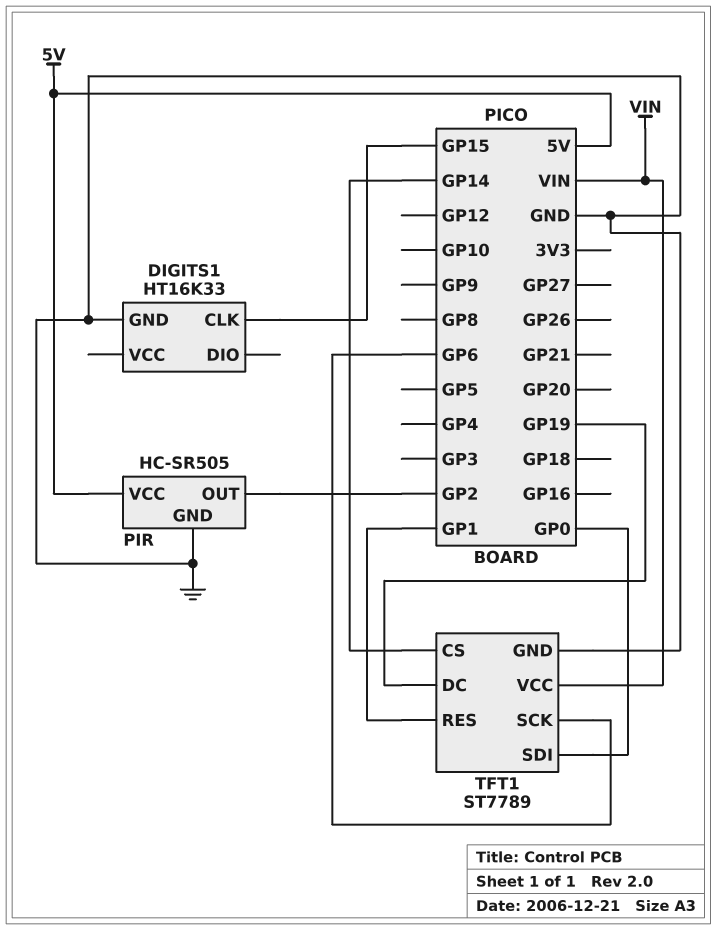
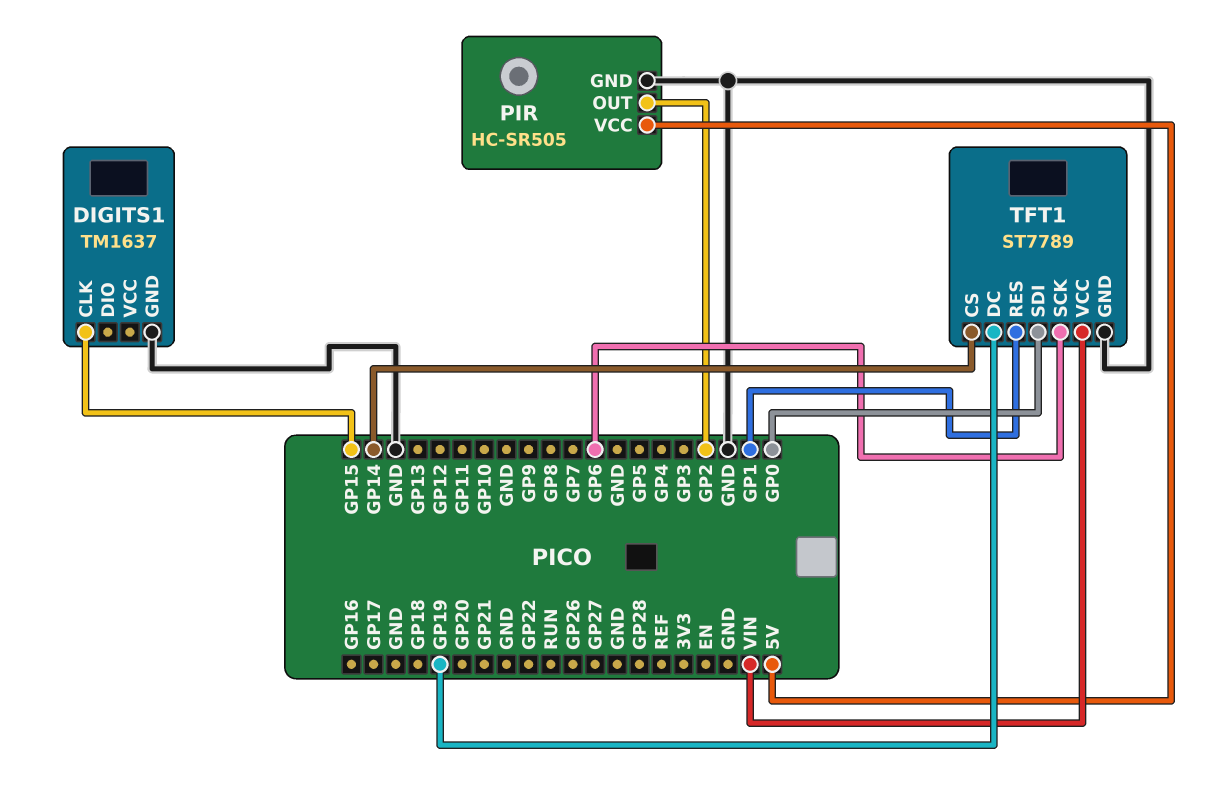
DIGITS1: HT16K33 -> TM1637

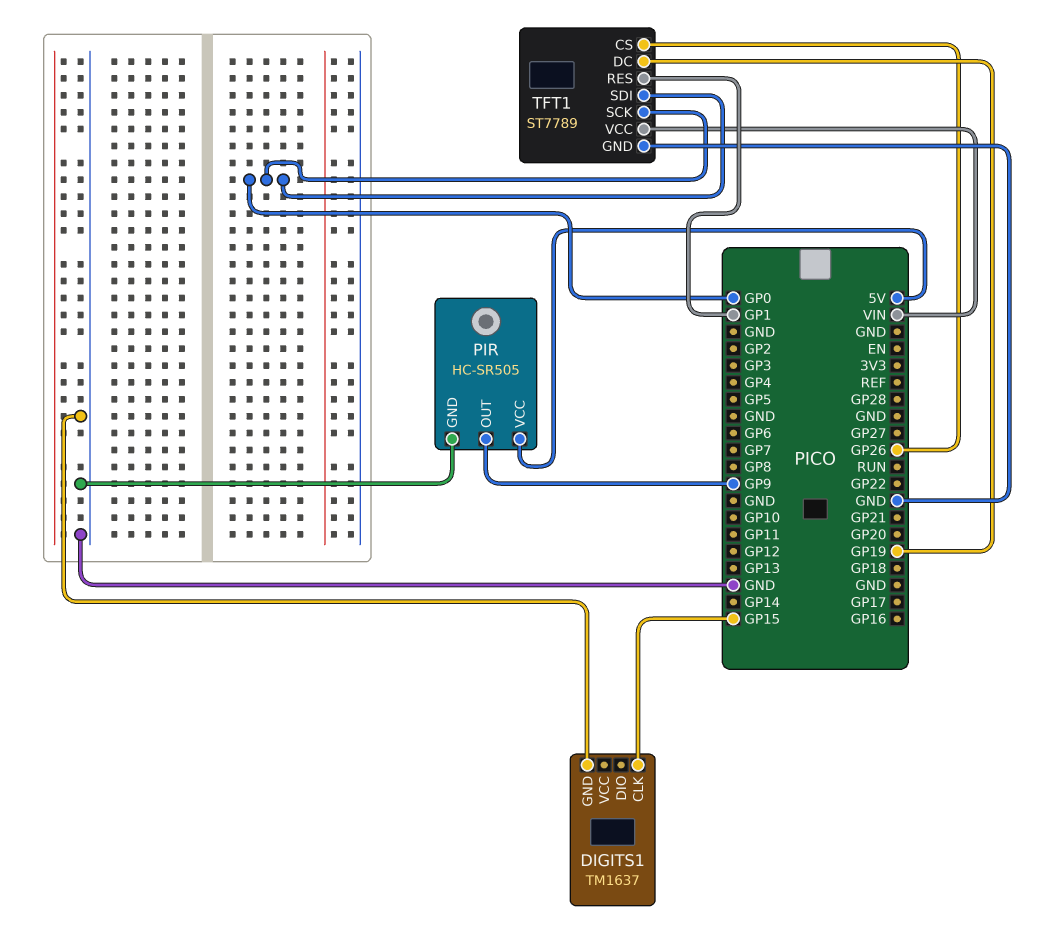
PIR pin OUT: GP2 -> GP9
TFT1 pin CS: GP14 -> GP26
TFT1 pin SCK: GP6 -> GP0

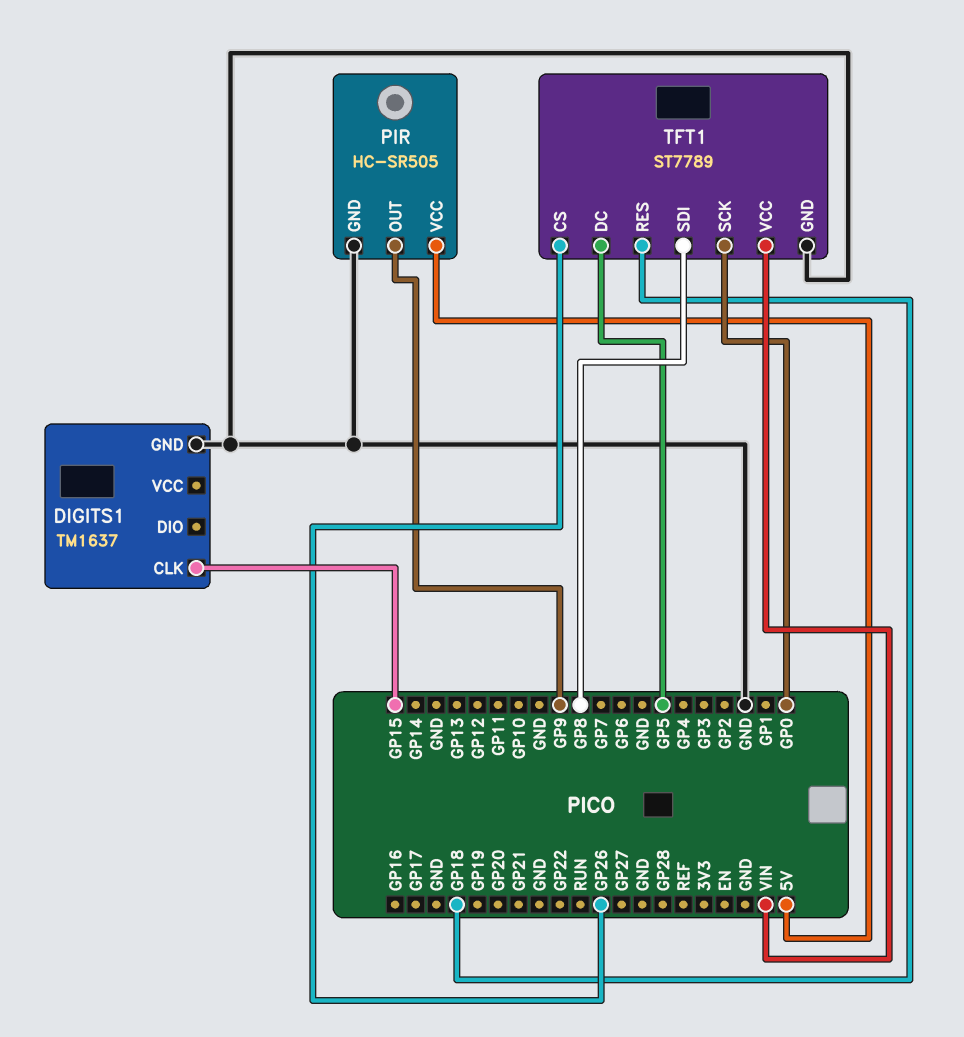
TFT1 pin DC: GP19 -> GP5
TFT1 pin RES: GP1 -> GP18
TFT1 pin SDI: GP0 -> GP8

